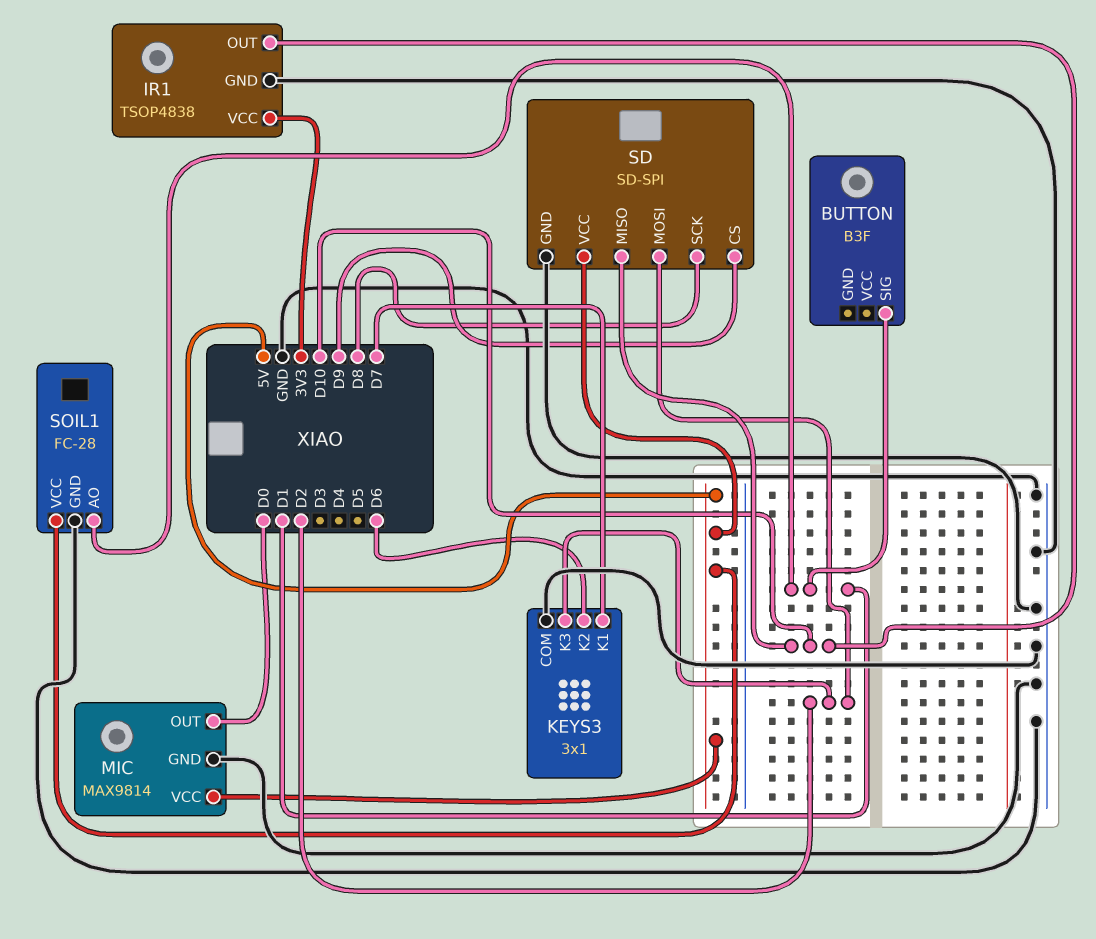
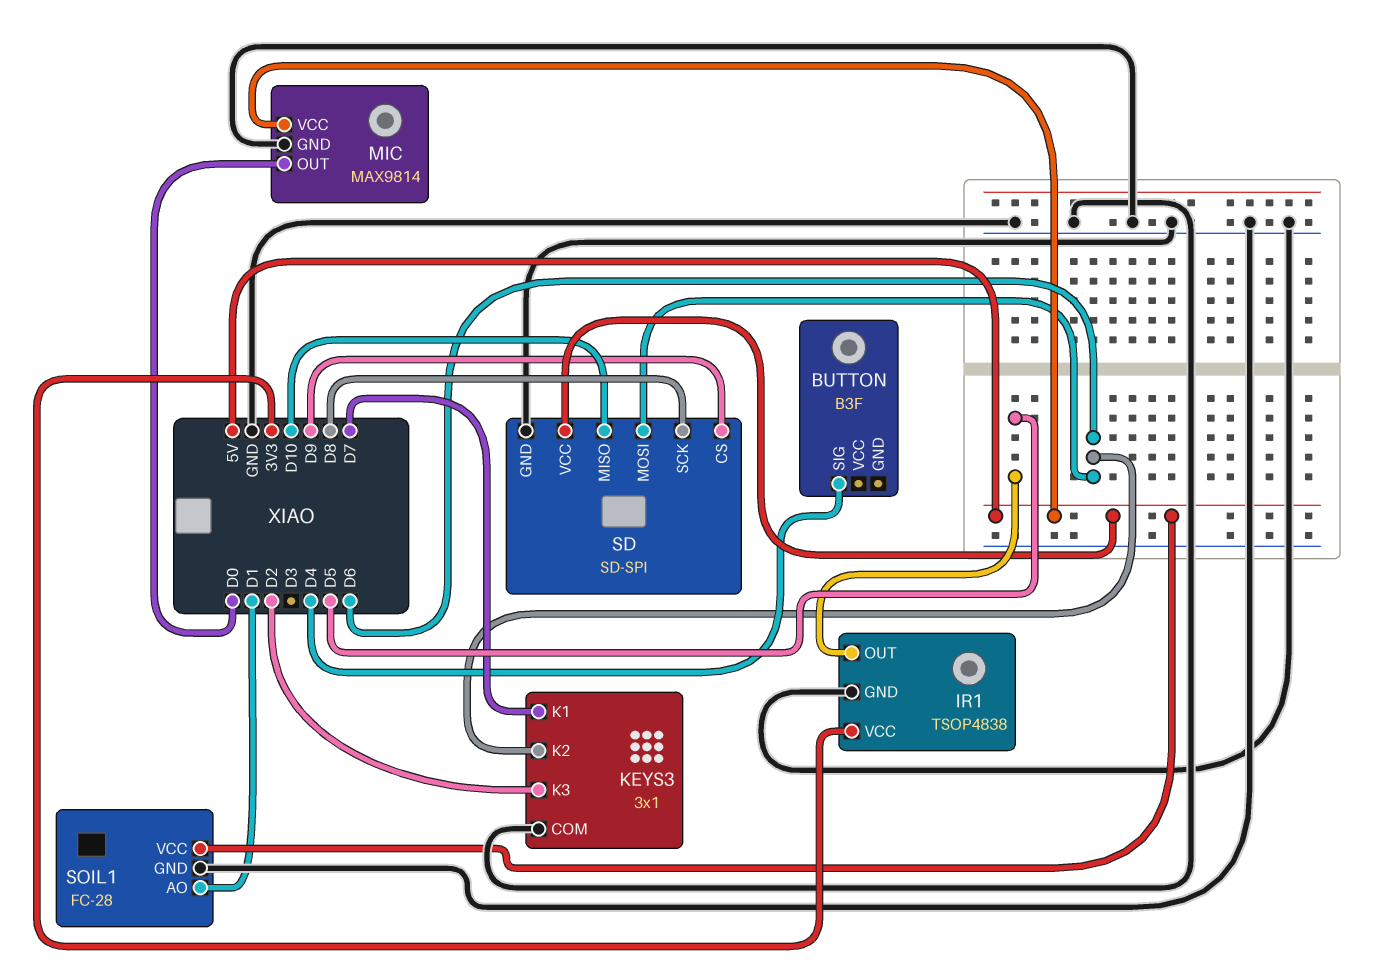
BUTTON pin SIG: D1 -> D4
IR1 pin OUT: D10 -> D5
SD pin MOSI: D2 -> D6

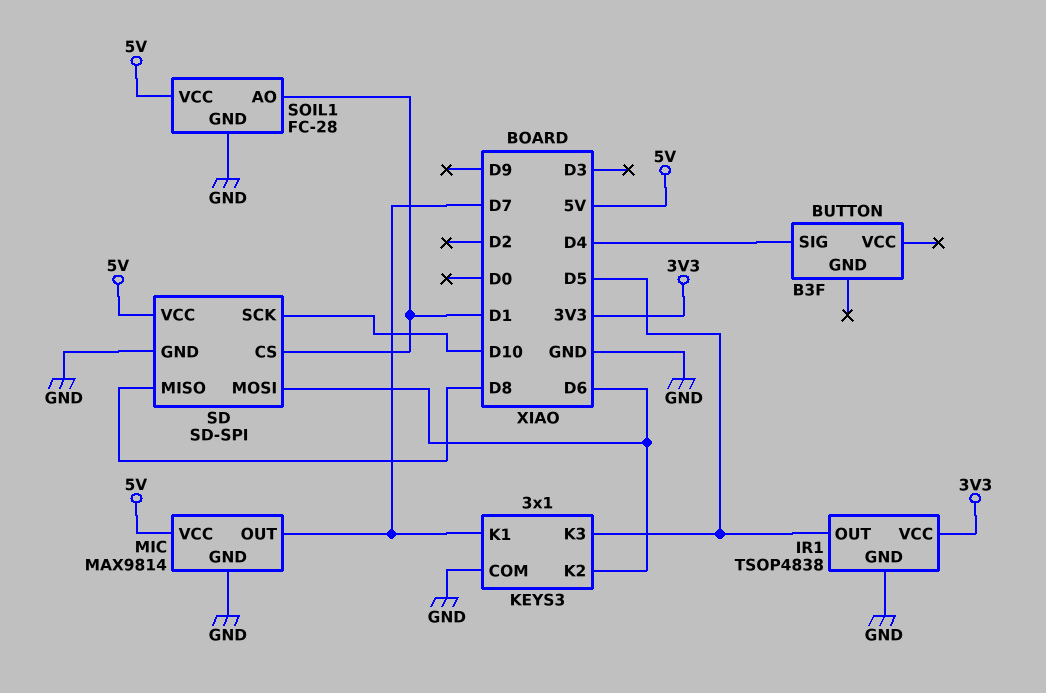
KEYS3 pin K3: D2 -> D5
MIC pin OUT: D0 -> D7
SD pin CS: D9 -> D1
SD pin MISO: D10 -> D8
SD pin SCK: D8 -> D10

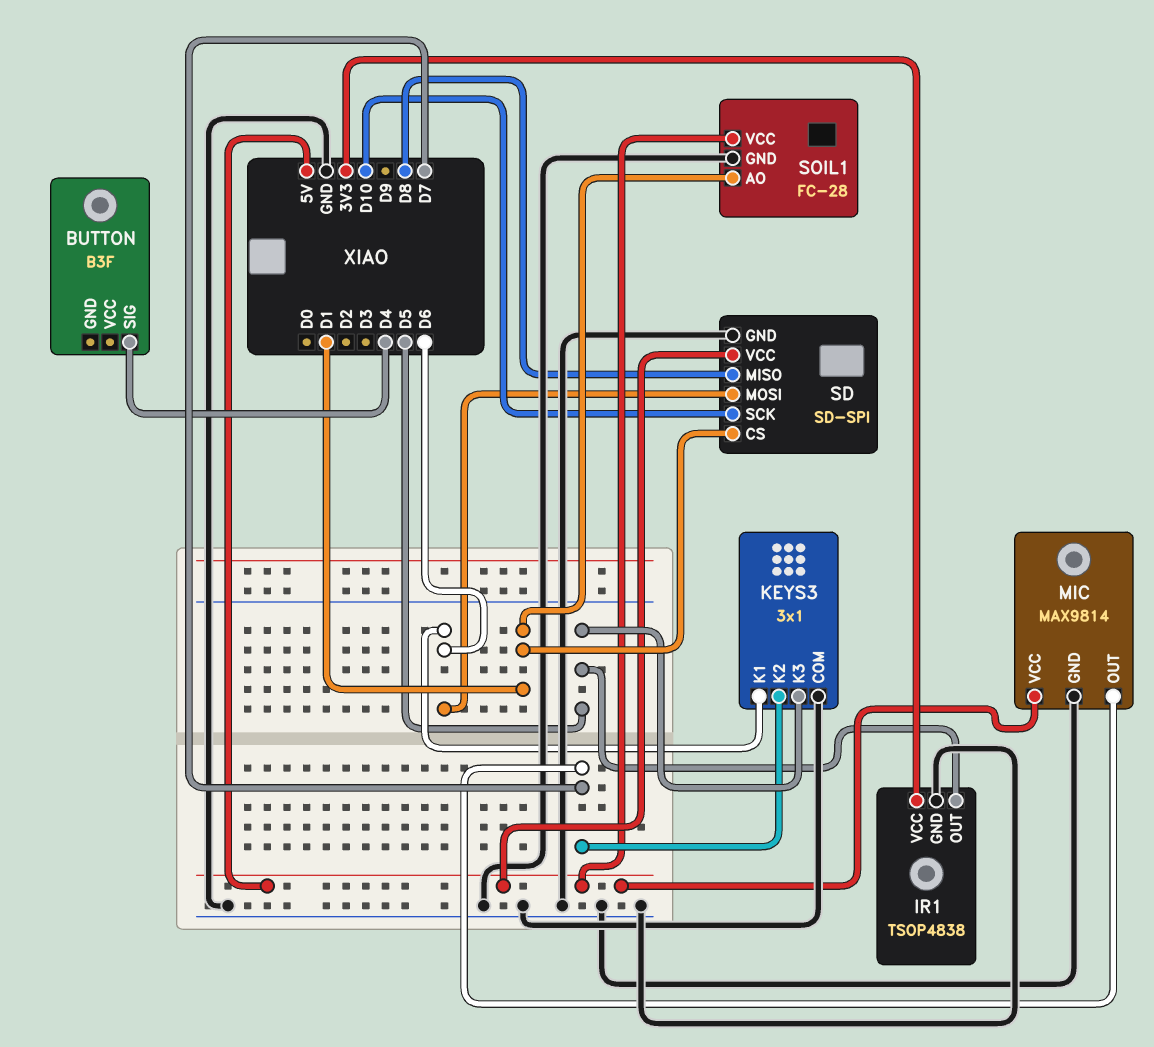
KEYS3 pin K1: D7 -> D6
KEYS3 pin K2: D6 -> D7

